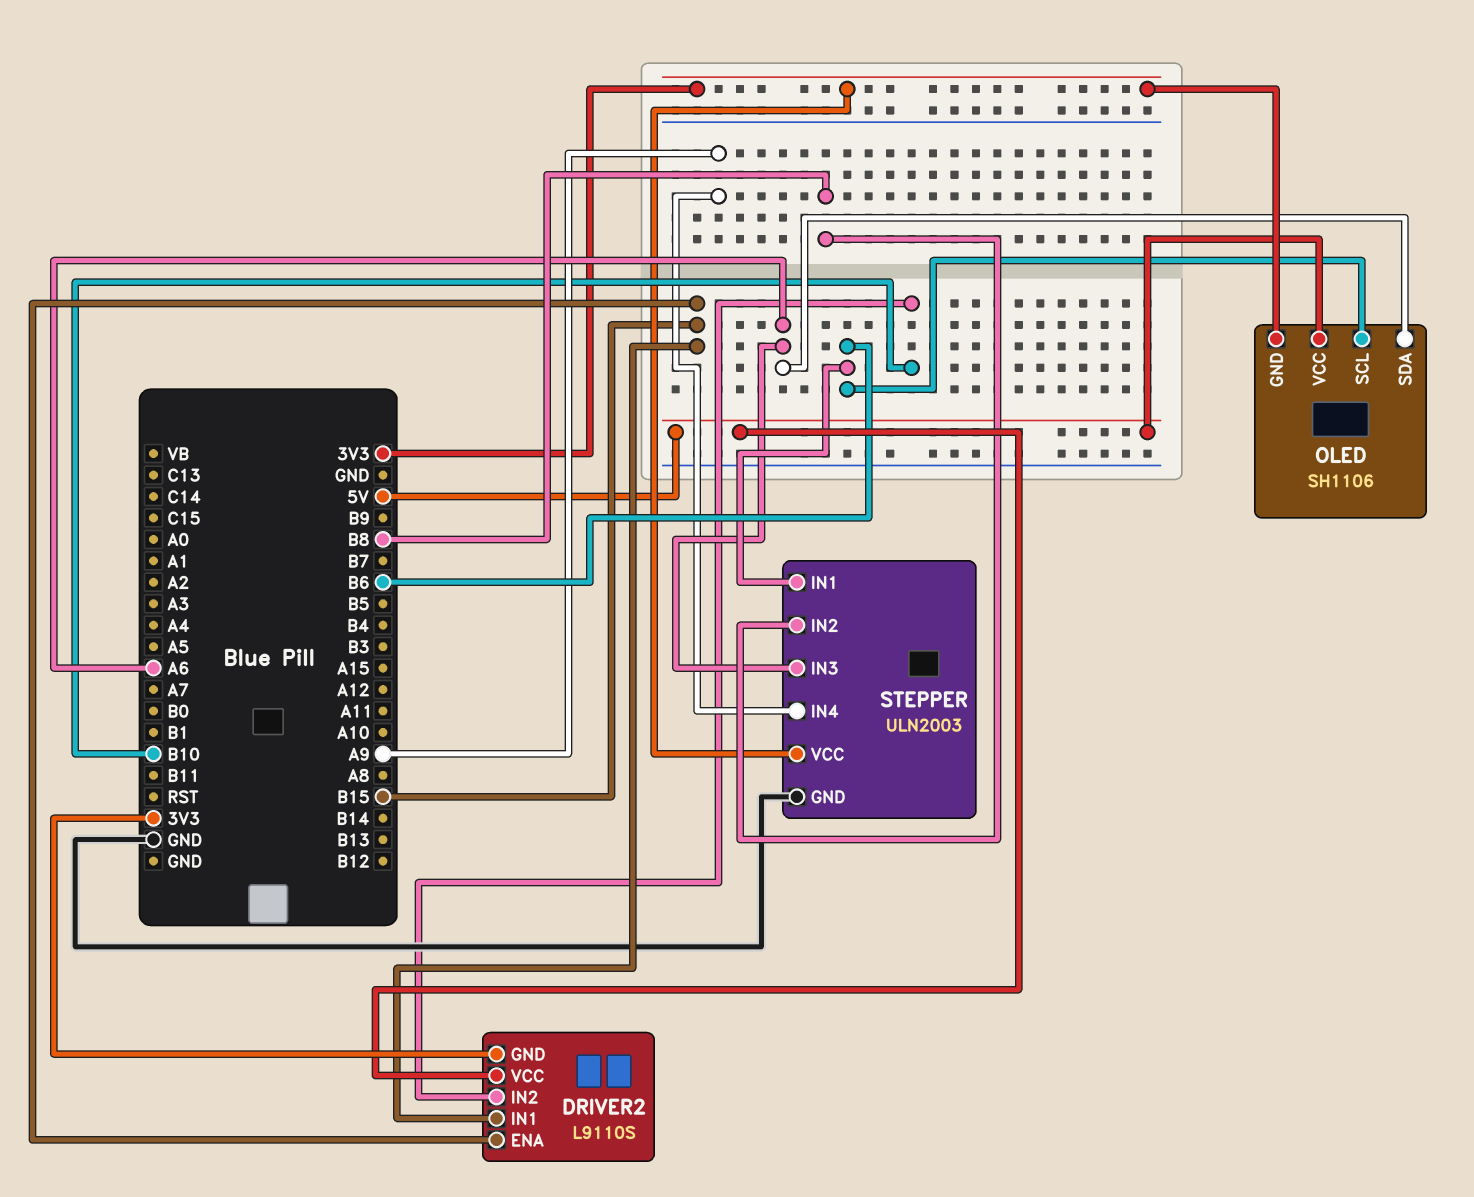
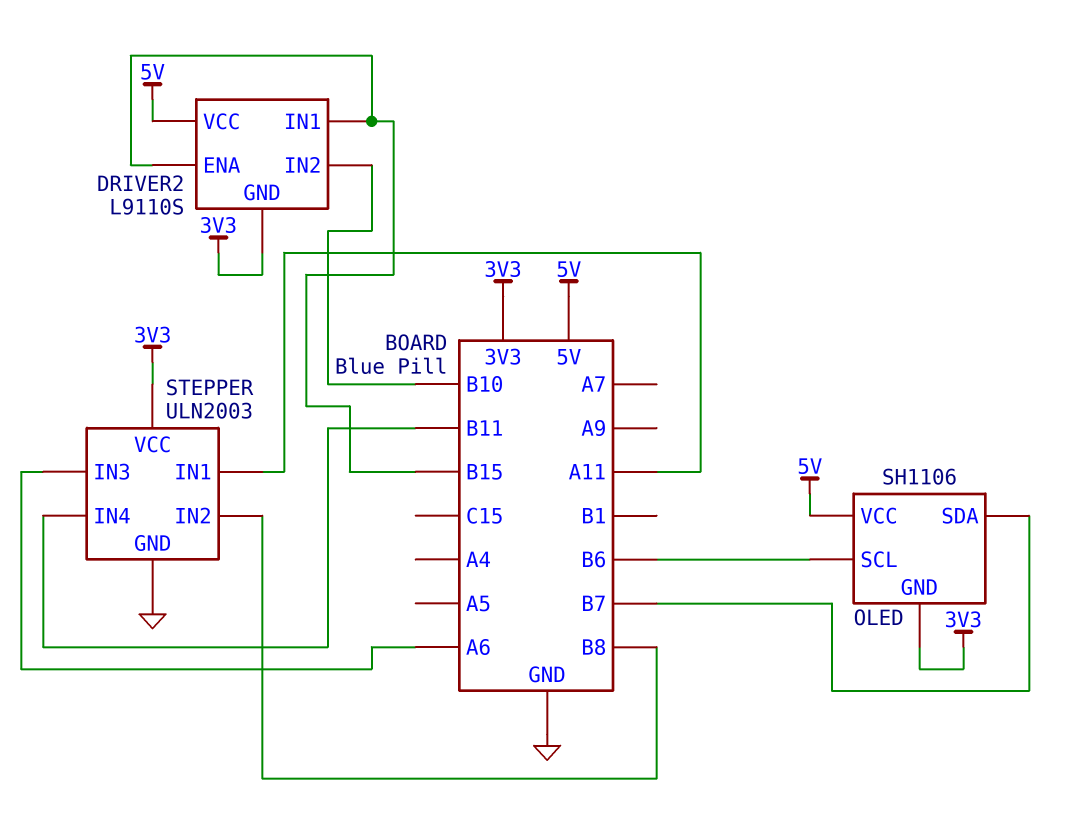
OLED pin SDA: A6 -> B7
STEPPER pin IN1: B6 -> A11
STEPPER pin IN4: A9 -> B11

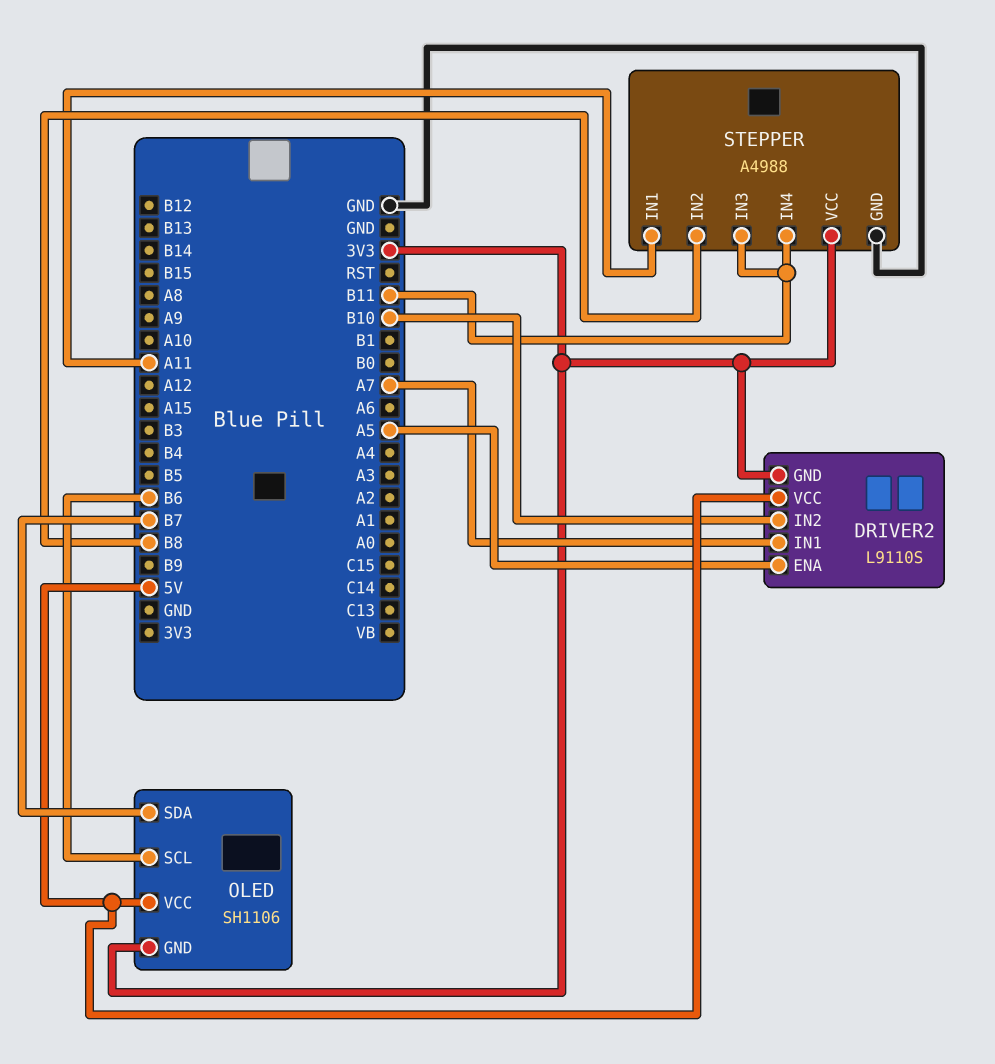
DRIVER2 pin ENA: B15 -> A5
DRIVER2 pin IN1: B15 -> A7
STEPPER: ULN2003 -> A4988
STEPPER pin IN3: A6 -> B11

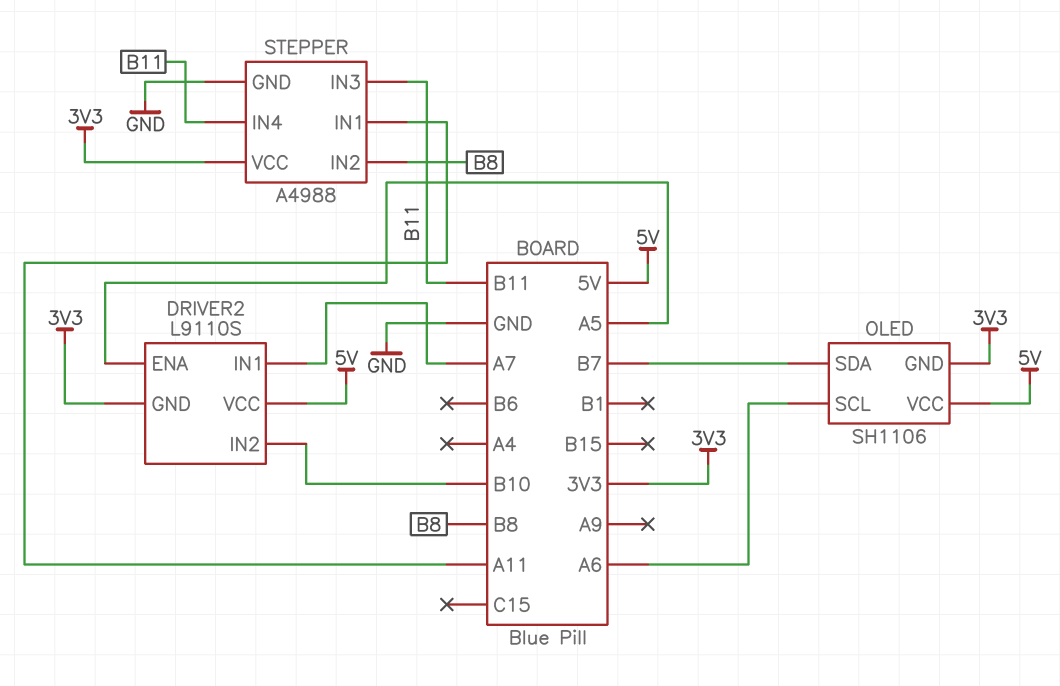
OLED pin SCL: B6 -> A6

